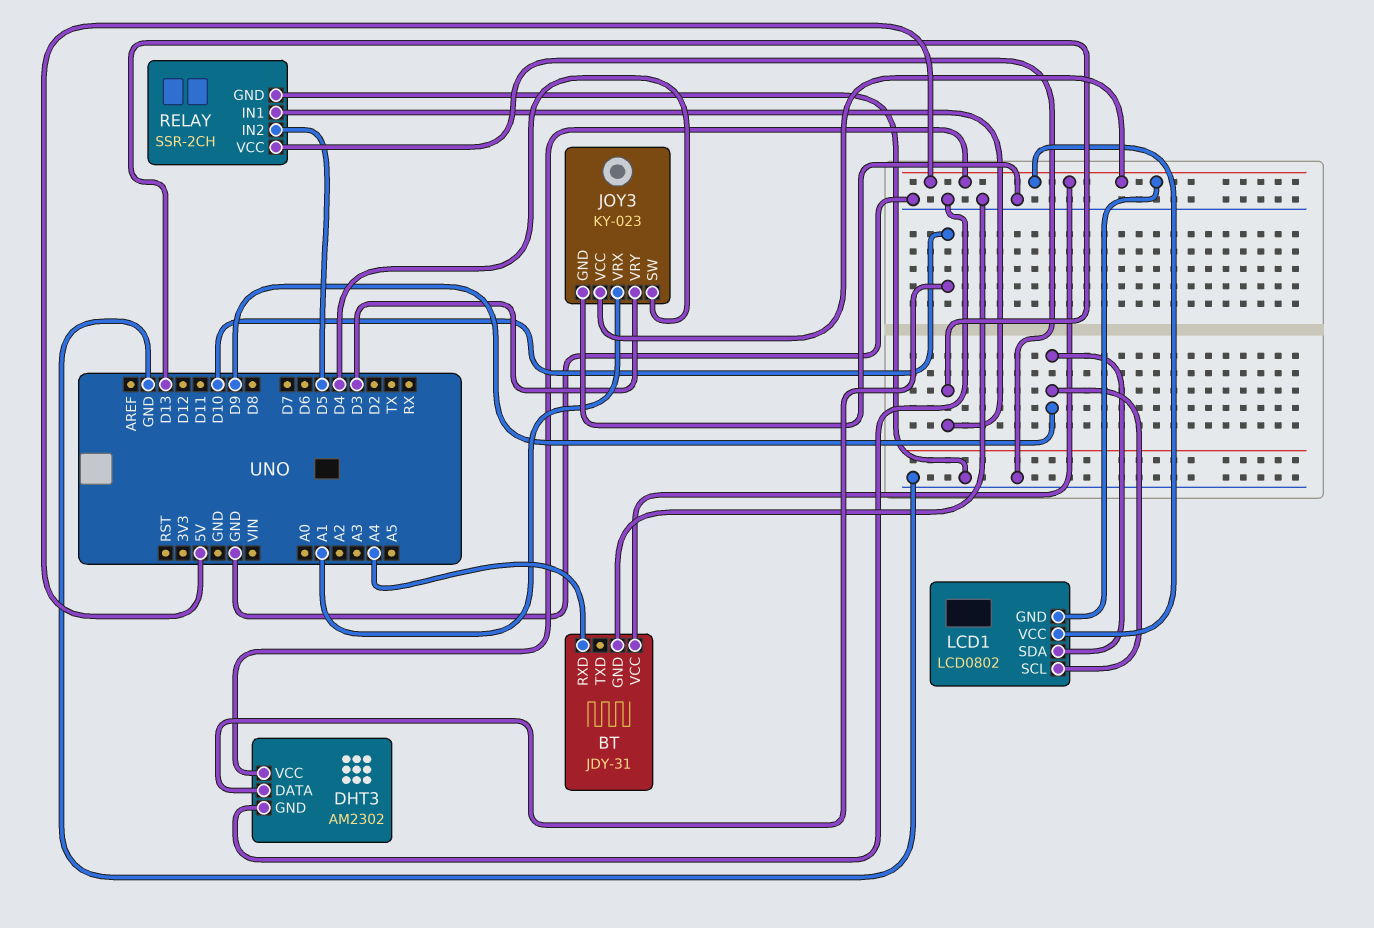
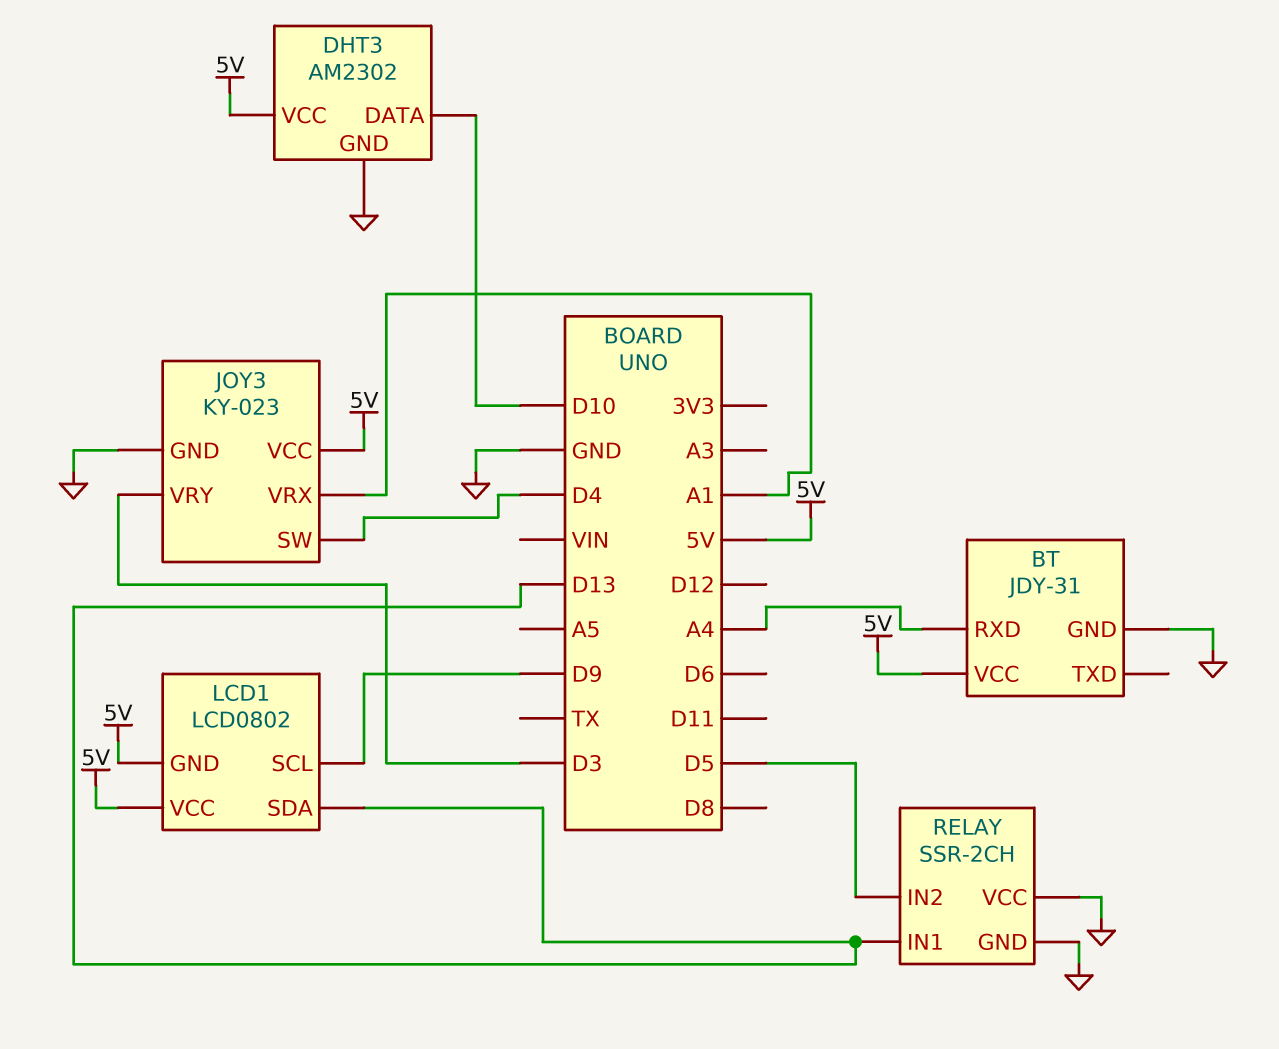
LCD1 pin SDA: D9 -> D13

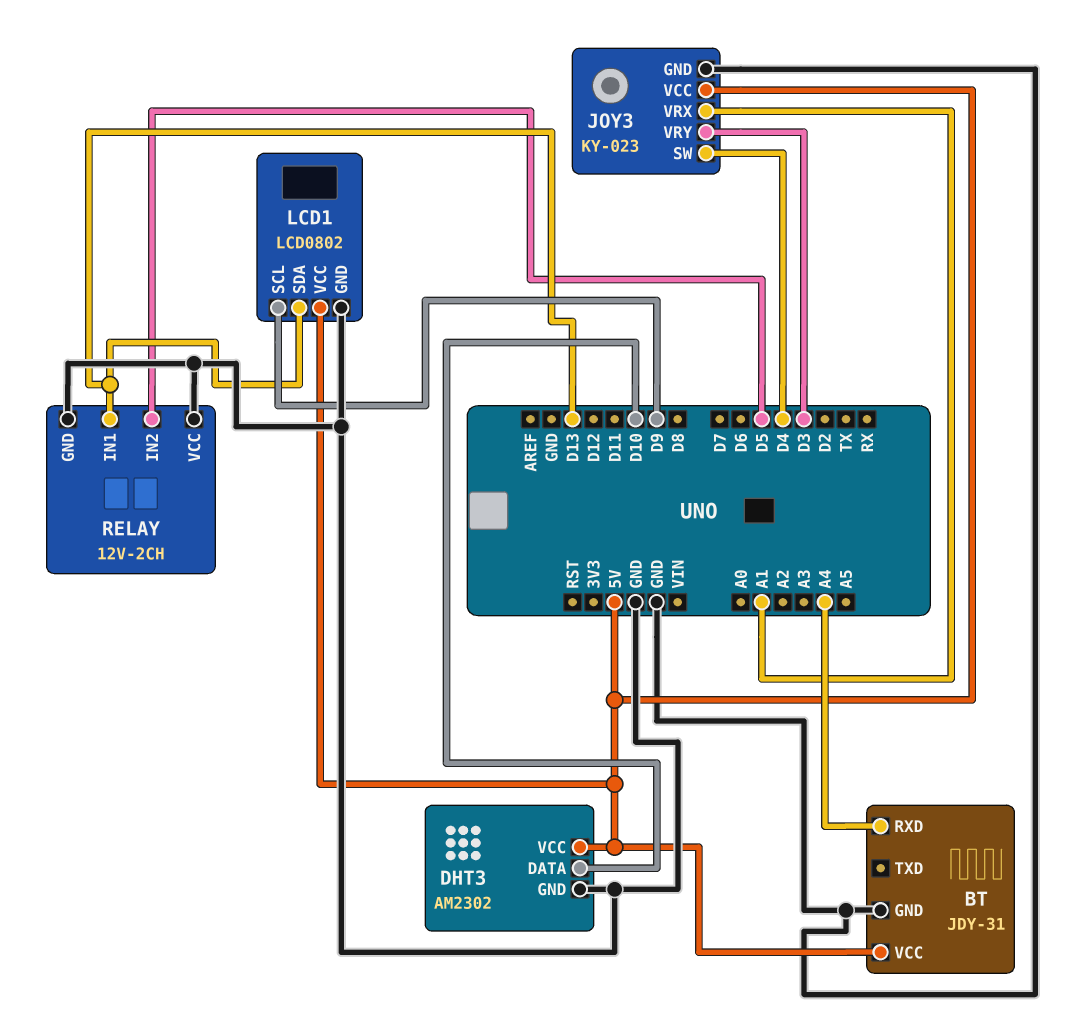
LCD1 pin GND: 5V -> GND
RELAY: SSR-2CH -> 12V-2CH

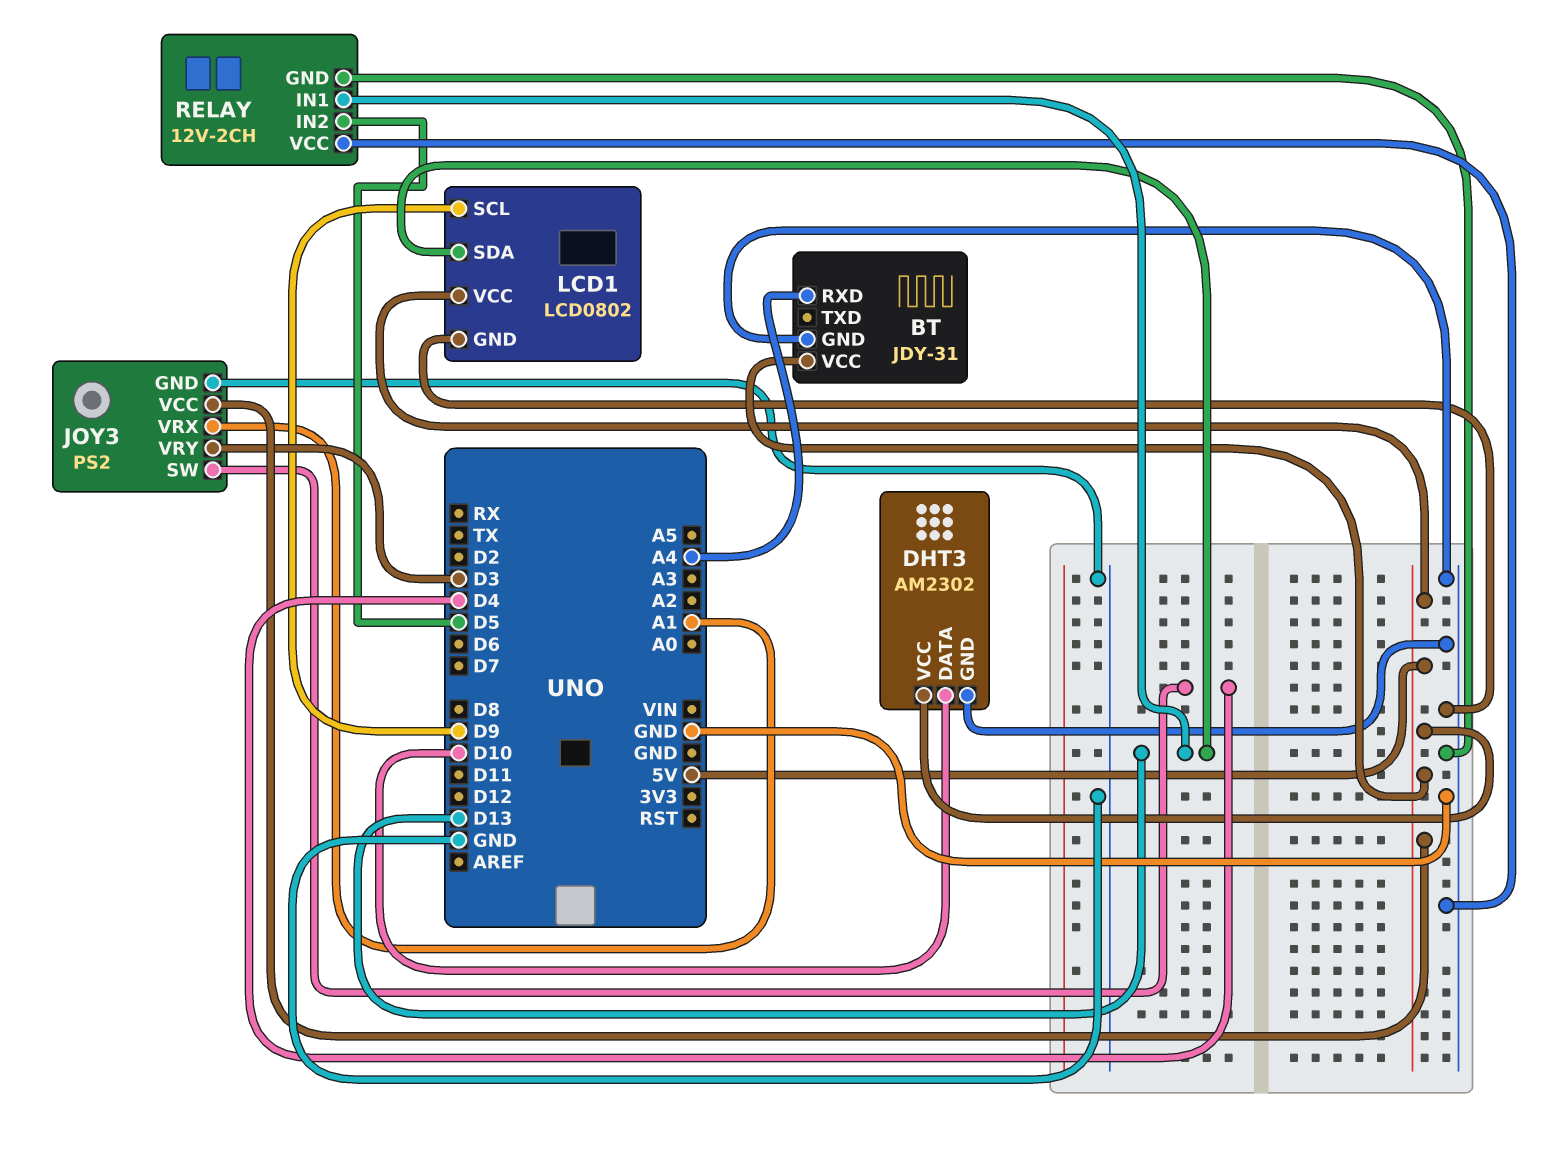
JOY3: KY-023 -> PS2

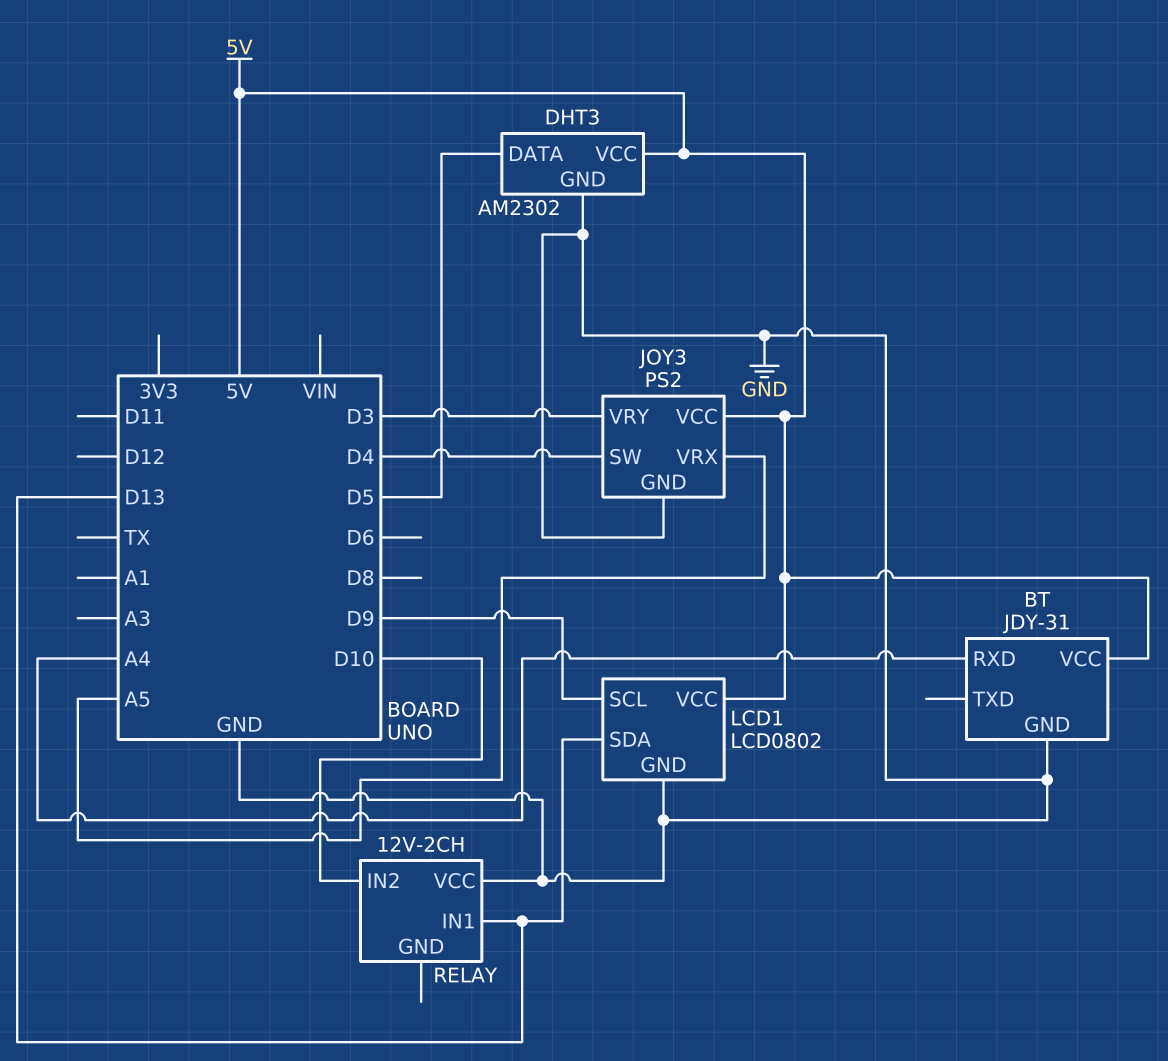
DHT3 pin DATA: D10 -> D5
JOY3 pin VRX: A1 -> A5
RELAY pin GND: GND -> none
RELAY pin IN2: D5 -> D10

